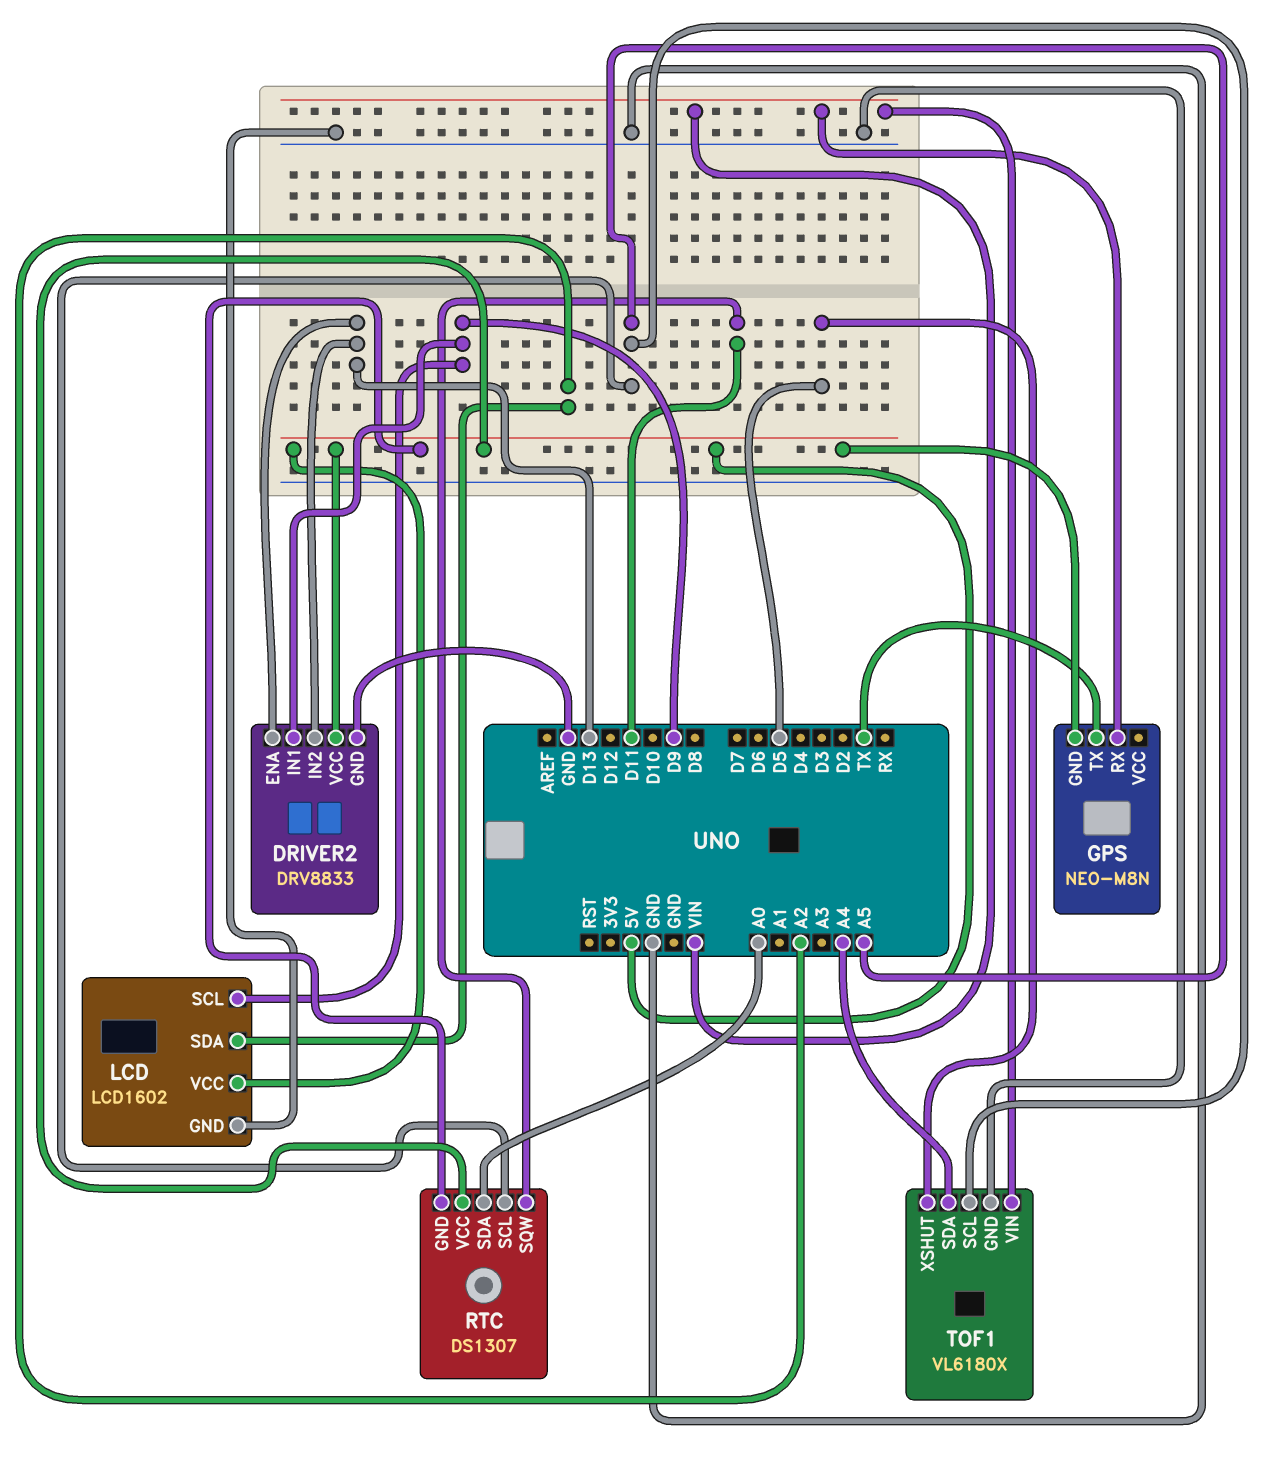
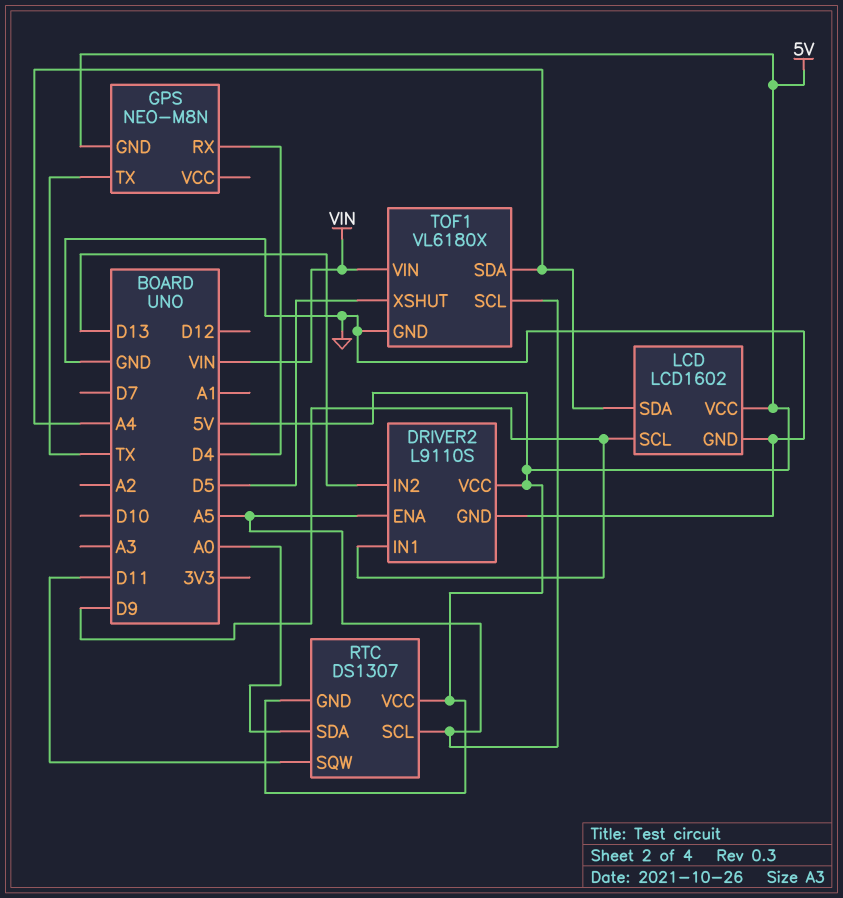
DRIVER2: DRV8833 -> L9110S
DRIVER2 pin ENA: D13 -> A5
GPS pin RX: VIN -> D4
LCD pin SDA: A2 -> A4

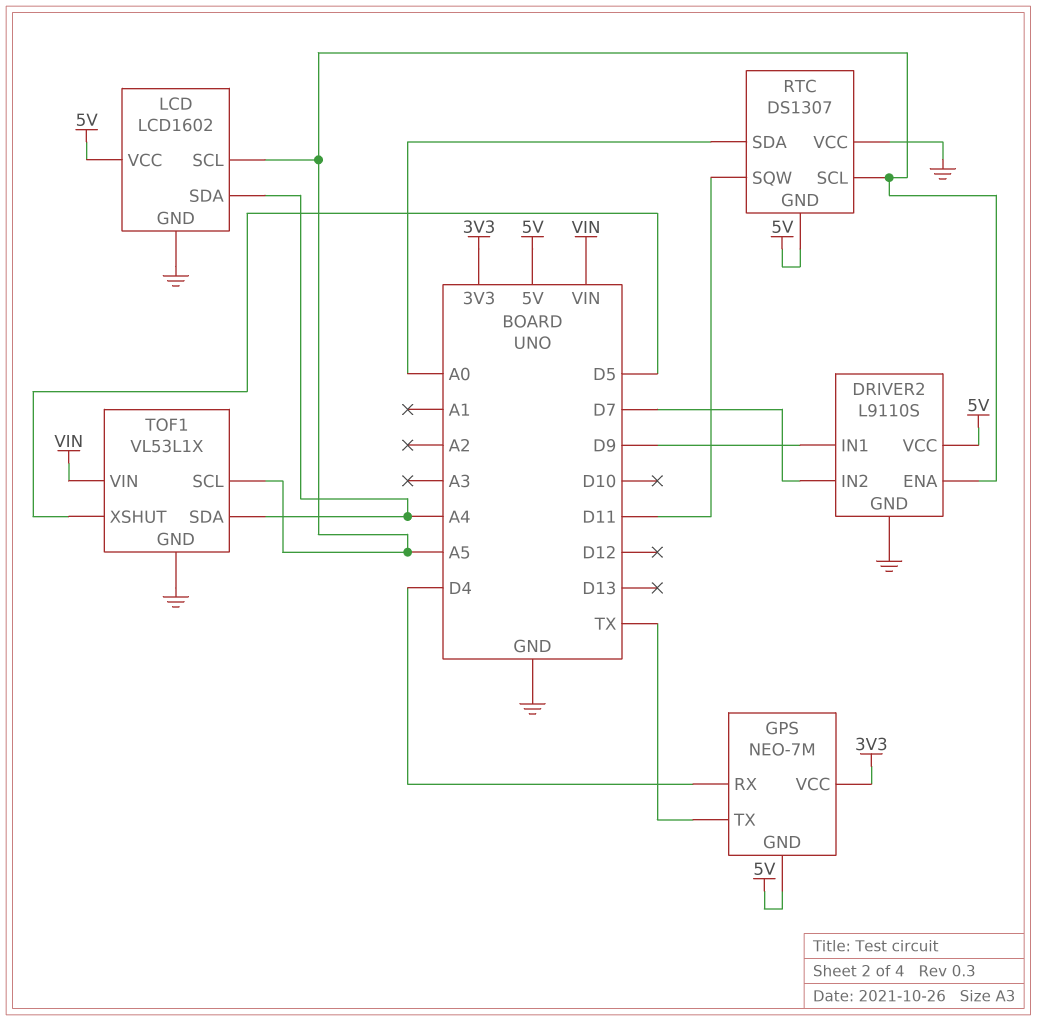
DRIVER2 pin IN2: D13 -> D7
GPS: NEO-M8N -> NEO-7M
GPS pin VCC: none -> 3V3
LCD pin SCL: D9 -> A5
RTC pin VCC: 5V -> GND
TOF1: VL6180X -> VL53L1X

